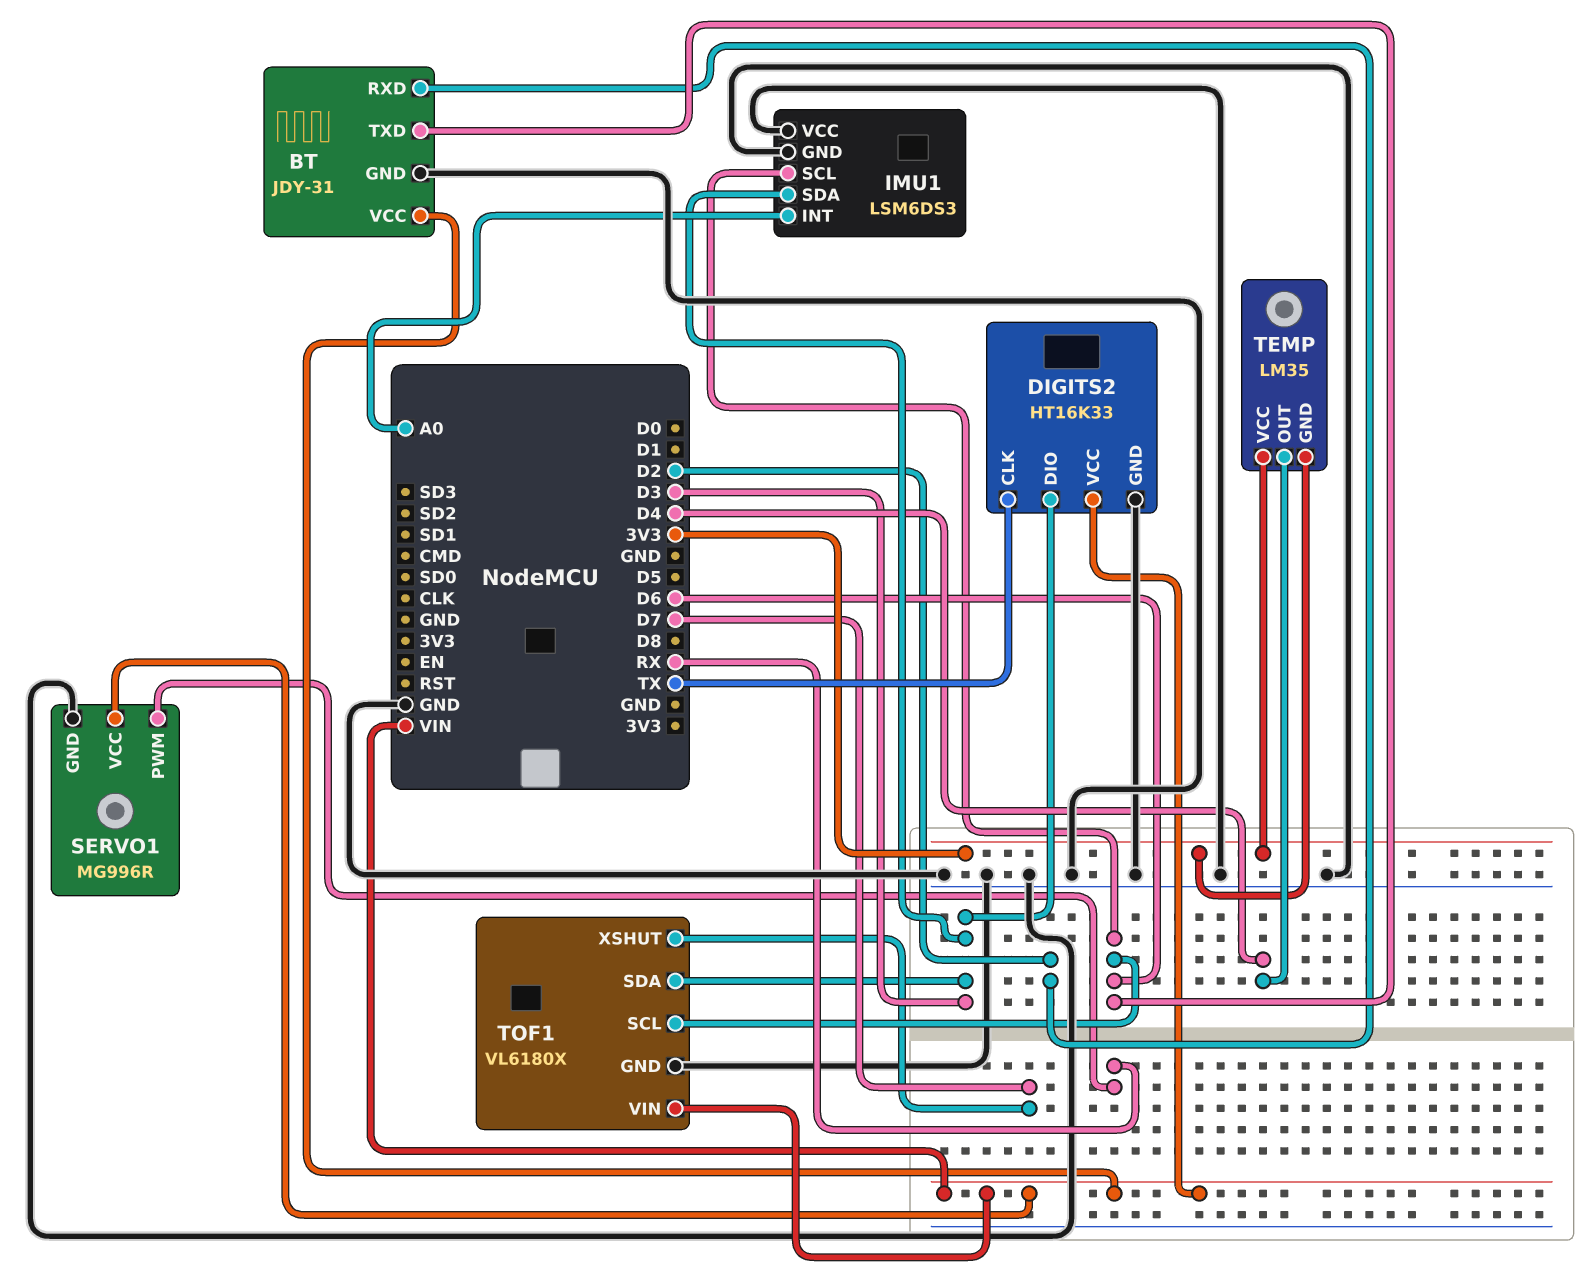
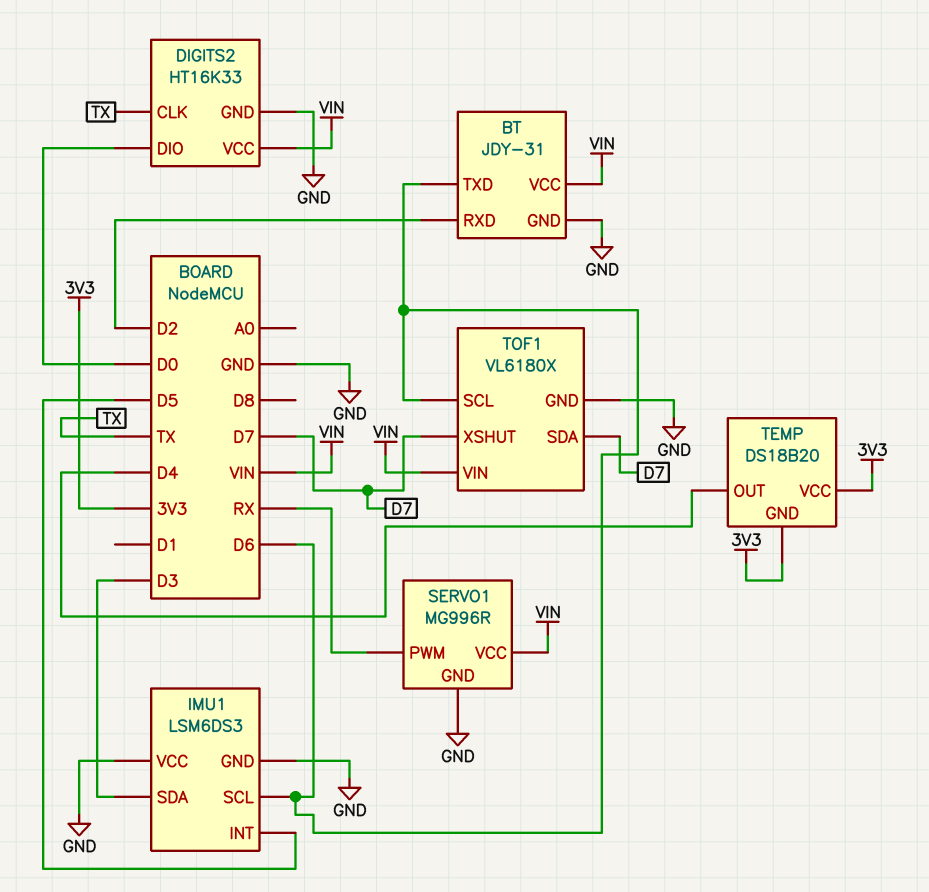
DIGITS2 pin DIO: D3 -> D0
IMU1 pin INT: A0 -> D5
TEMP: LM35 -> DS18B20
TOF1 pin SDA: D3 -> D7

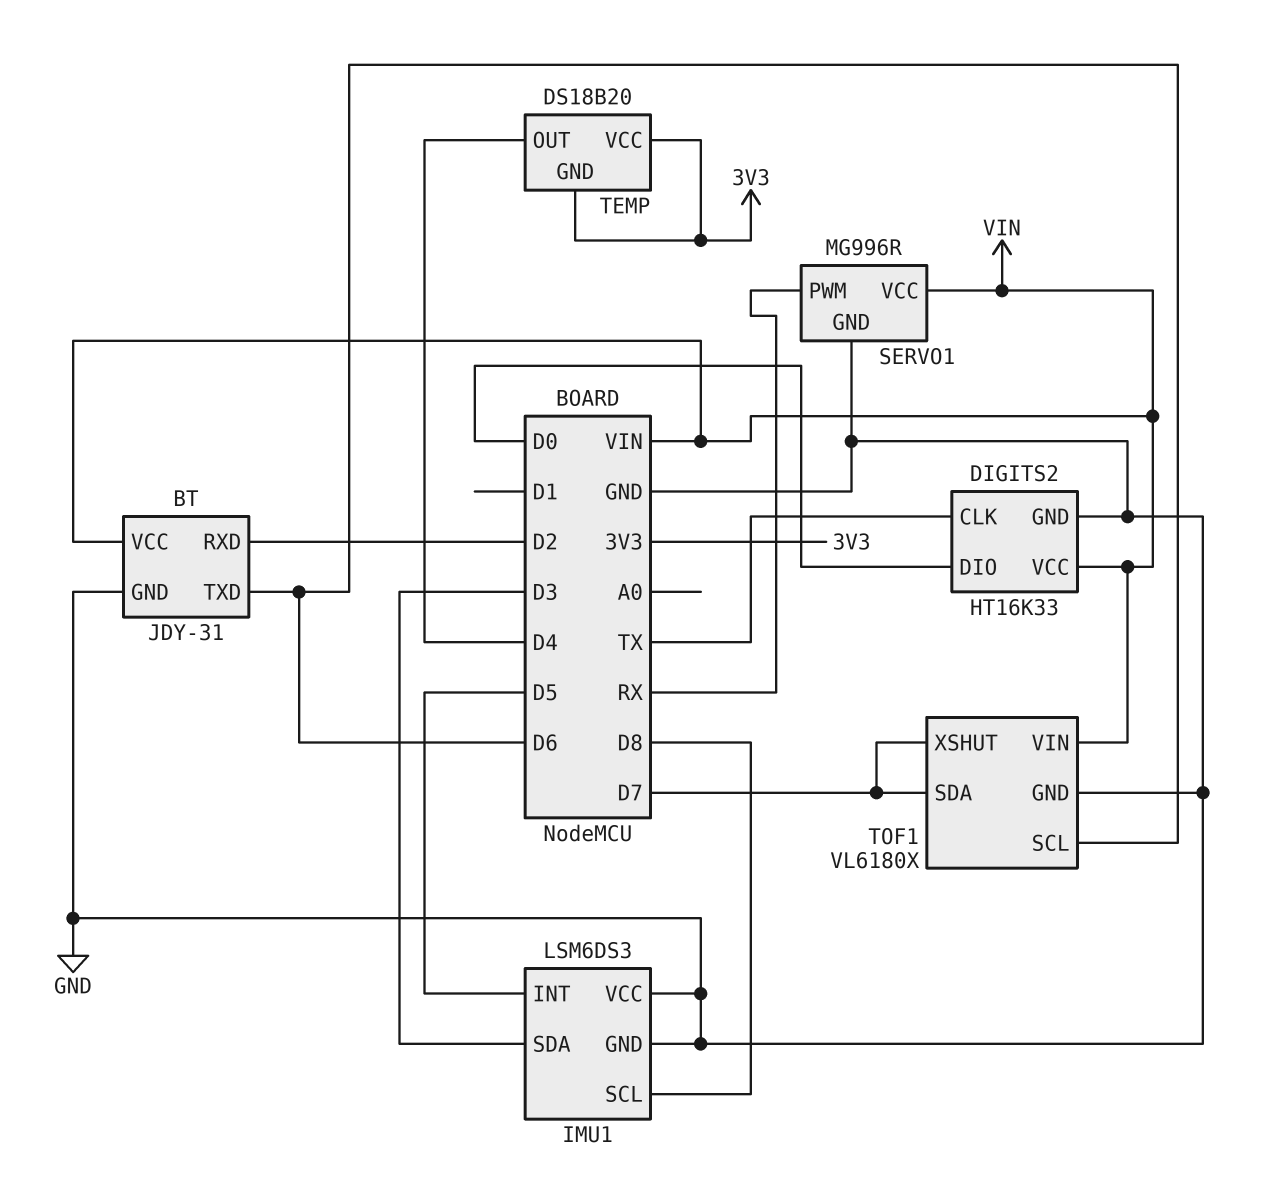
IMU1 pin SCL: D6 -> D8

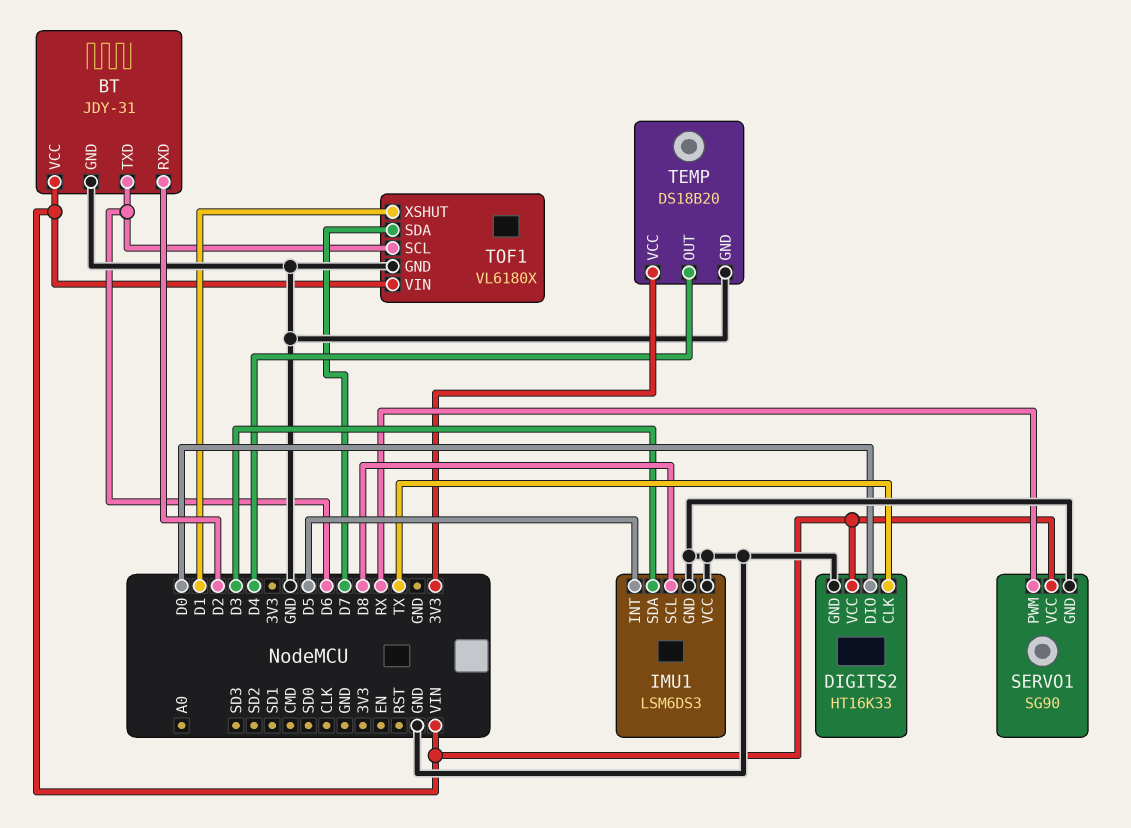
SERVO1: MG996R -> SG90
TEMP pin GND: 3V3 -> GND
TOF1 pin XSHUT: D7 -> D1

